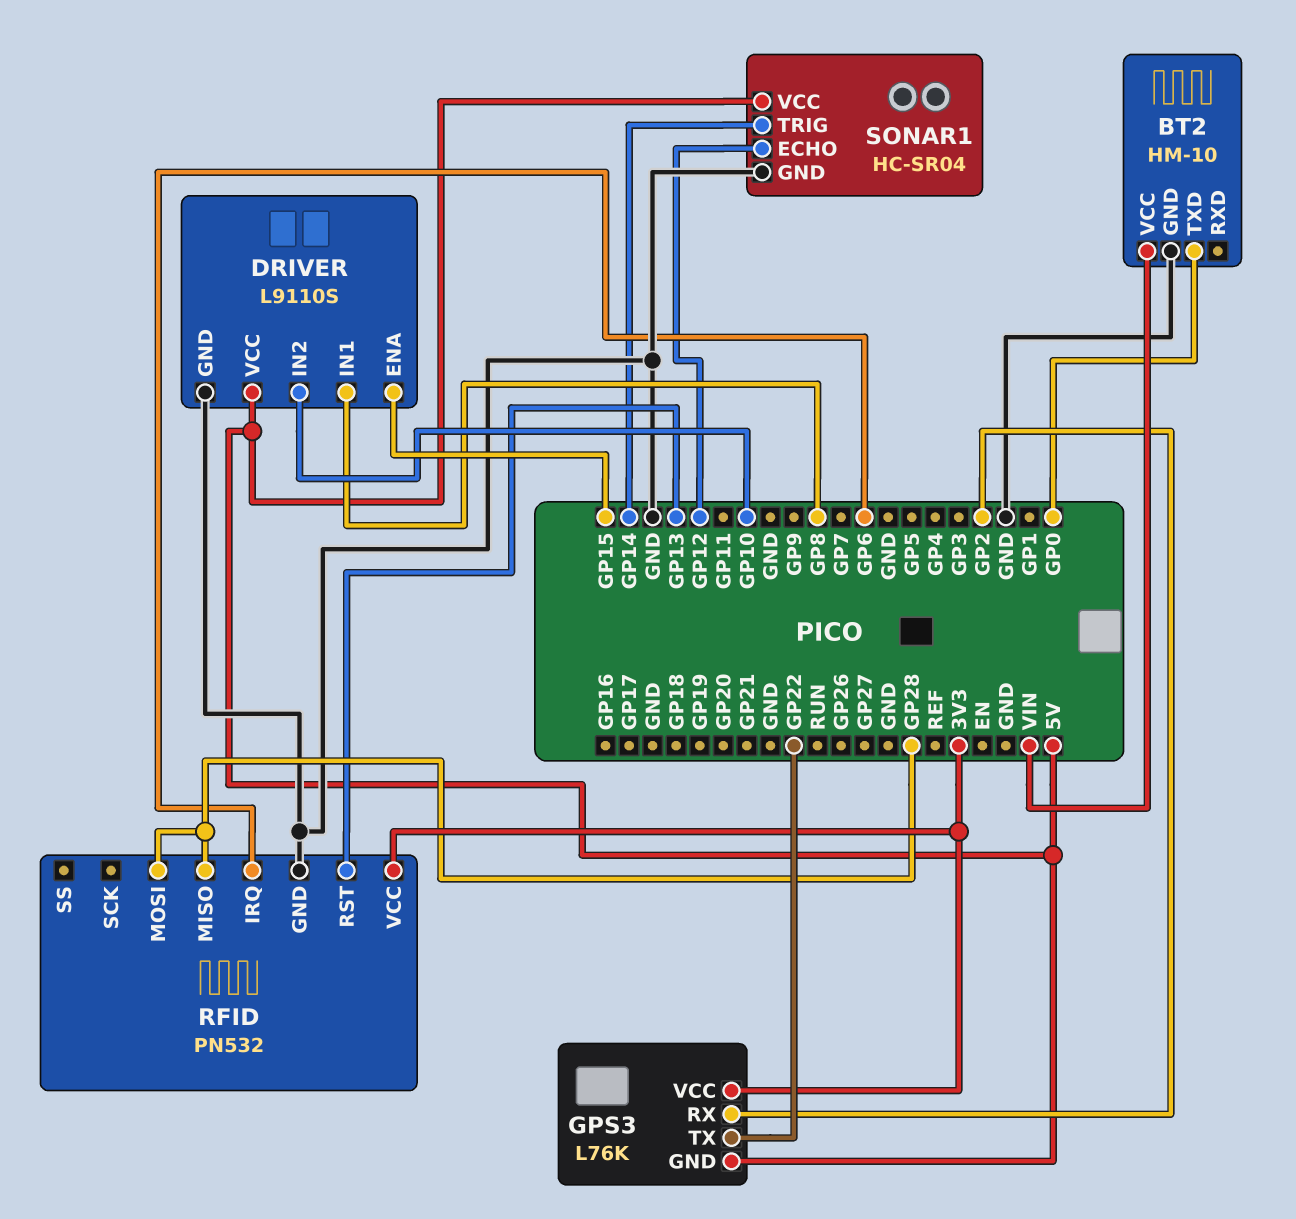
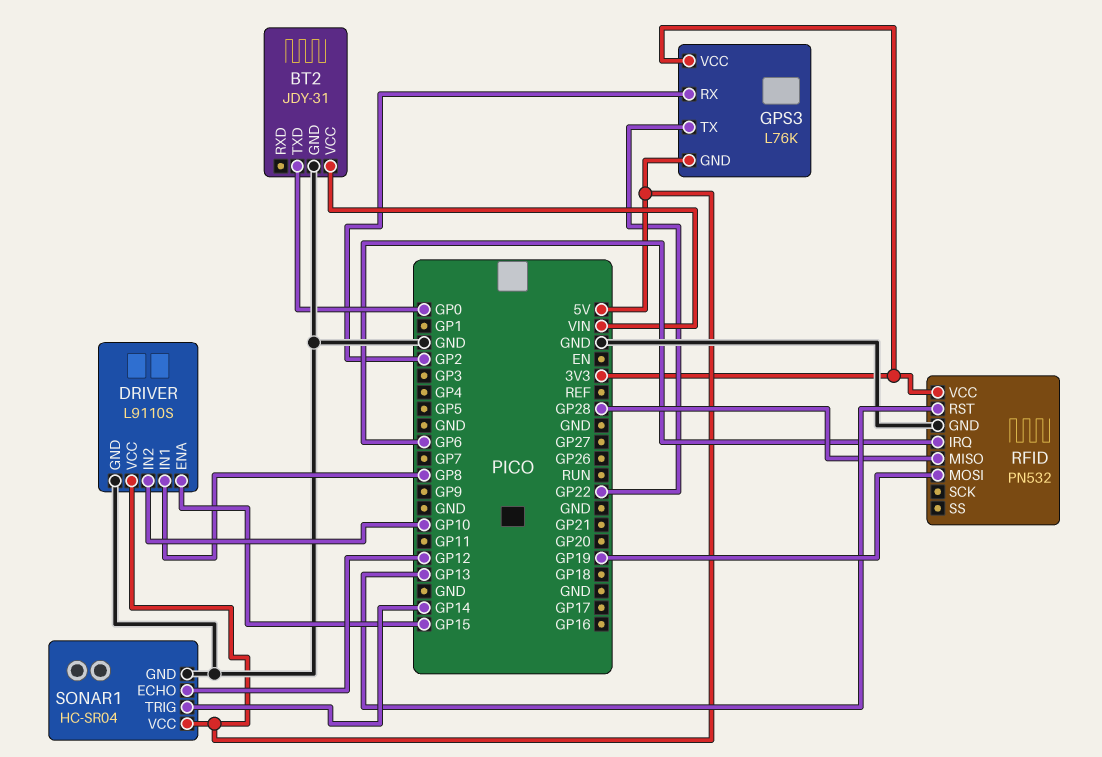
BT2: HM-10 -> JDY-31
RFID pin MOSI: GP28 -> GP19

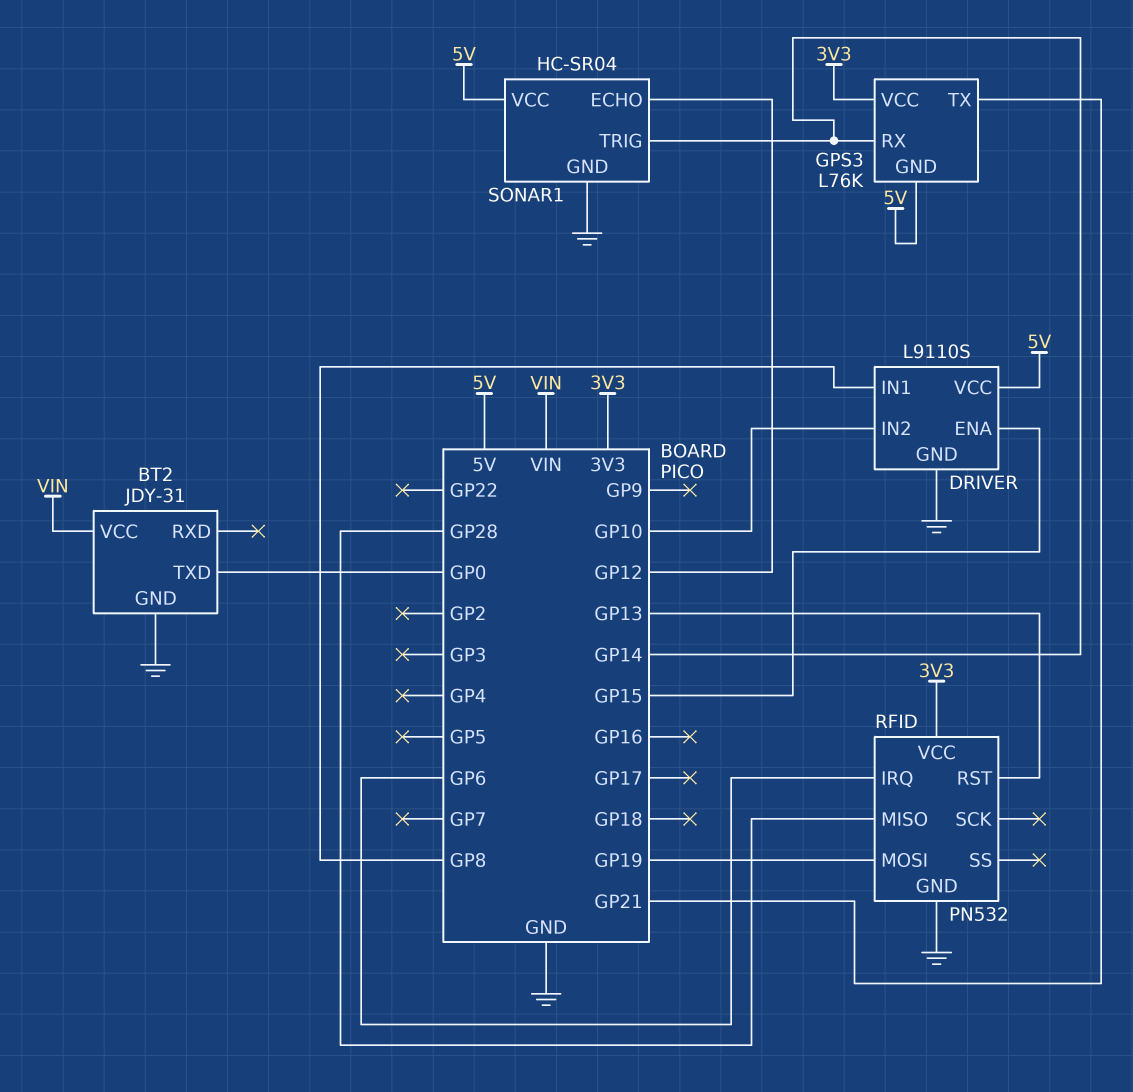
GPS3 pin RX: GP2 -> GP14
GPS3 pin TX: GP22 -> GP21

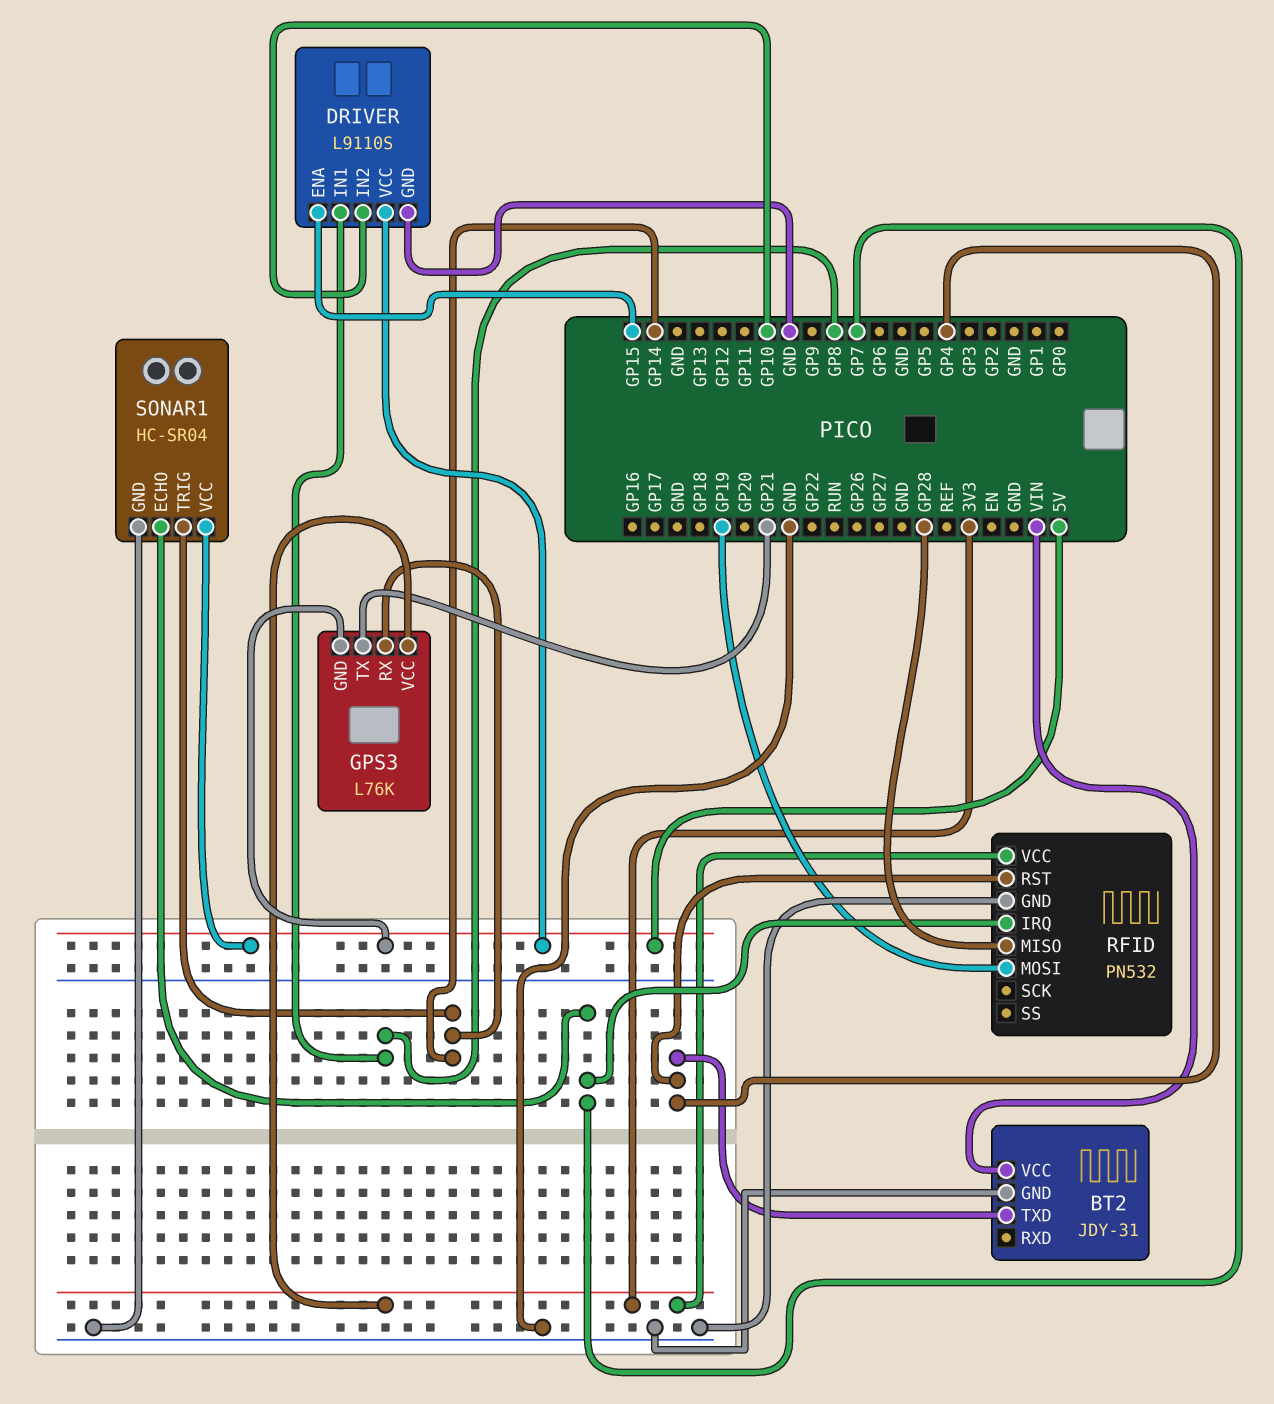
BT2 pin TXD: GP0 -> GP4
RFID pin IRQ: GP6 -> GP7
RFID pin RST: GP13 -> GP4
SONAR1 pin ECHO: GP12 -> GP7

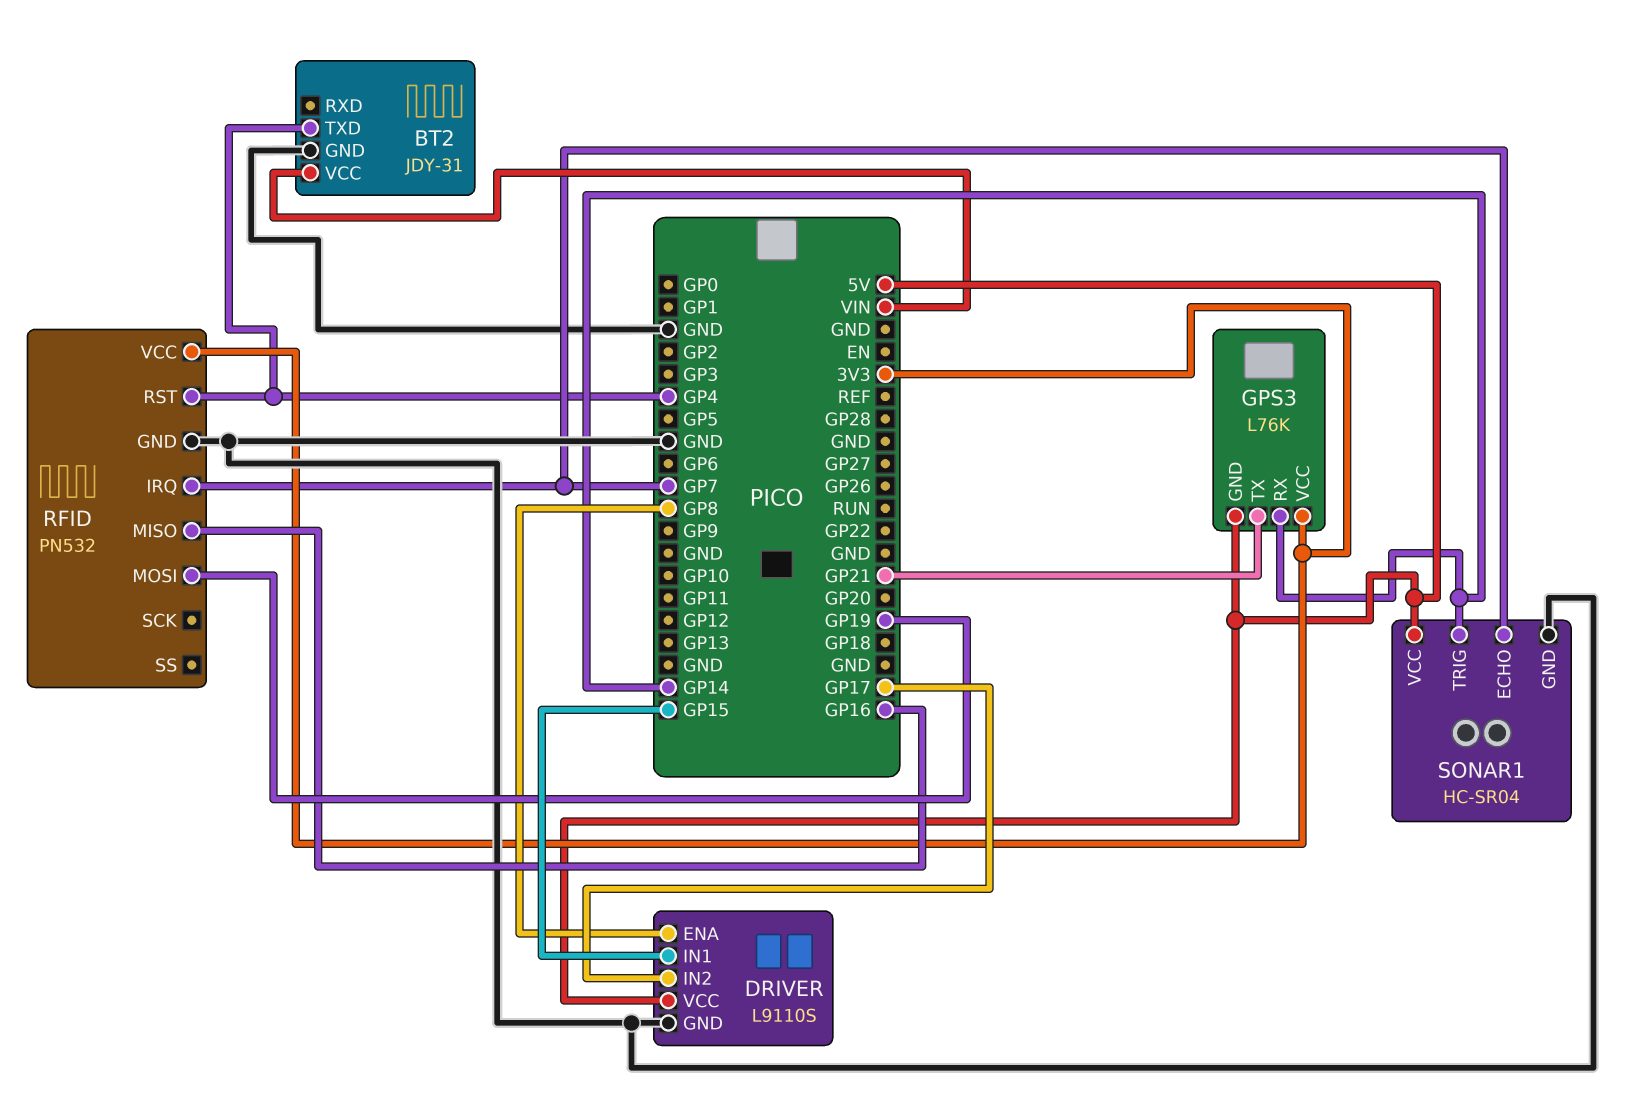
DRIVER pin ENA: GP15 -> GP8
DRIVER pin IN1: GP8 -> GP15
DRIVER pin IN2: GP10 -> GP17
RFID pin MISO: GP28 -> GP16

